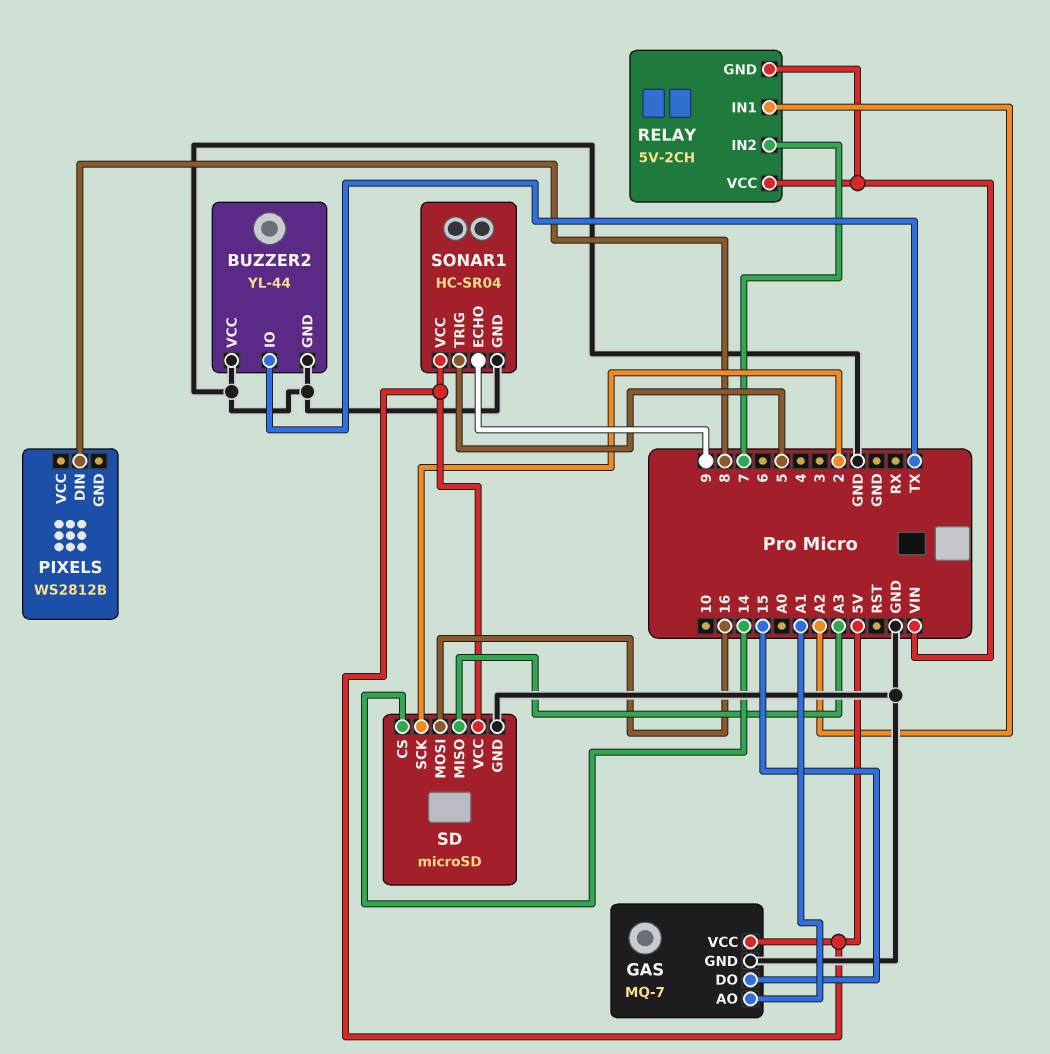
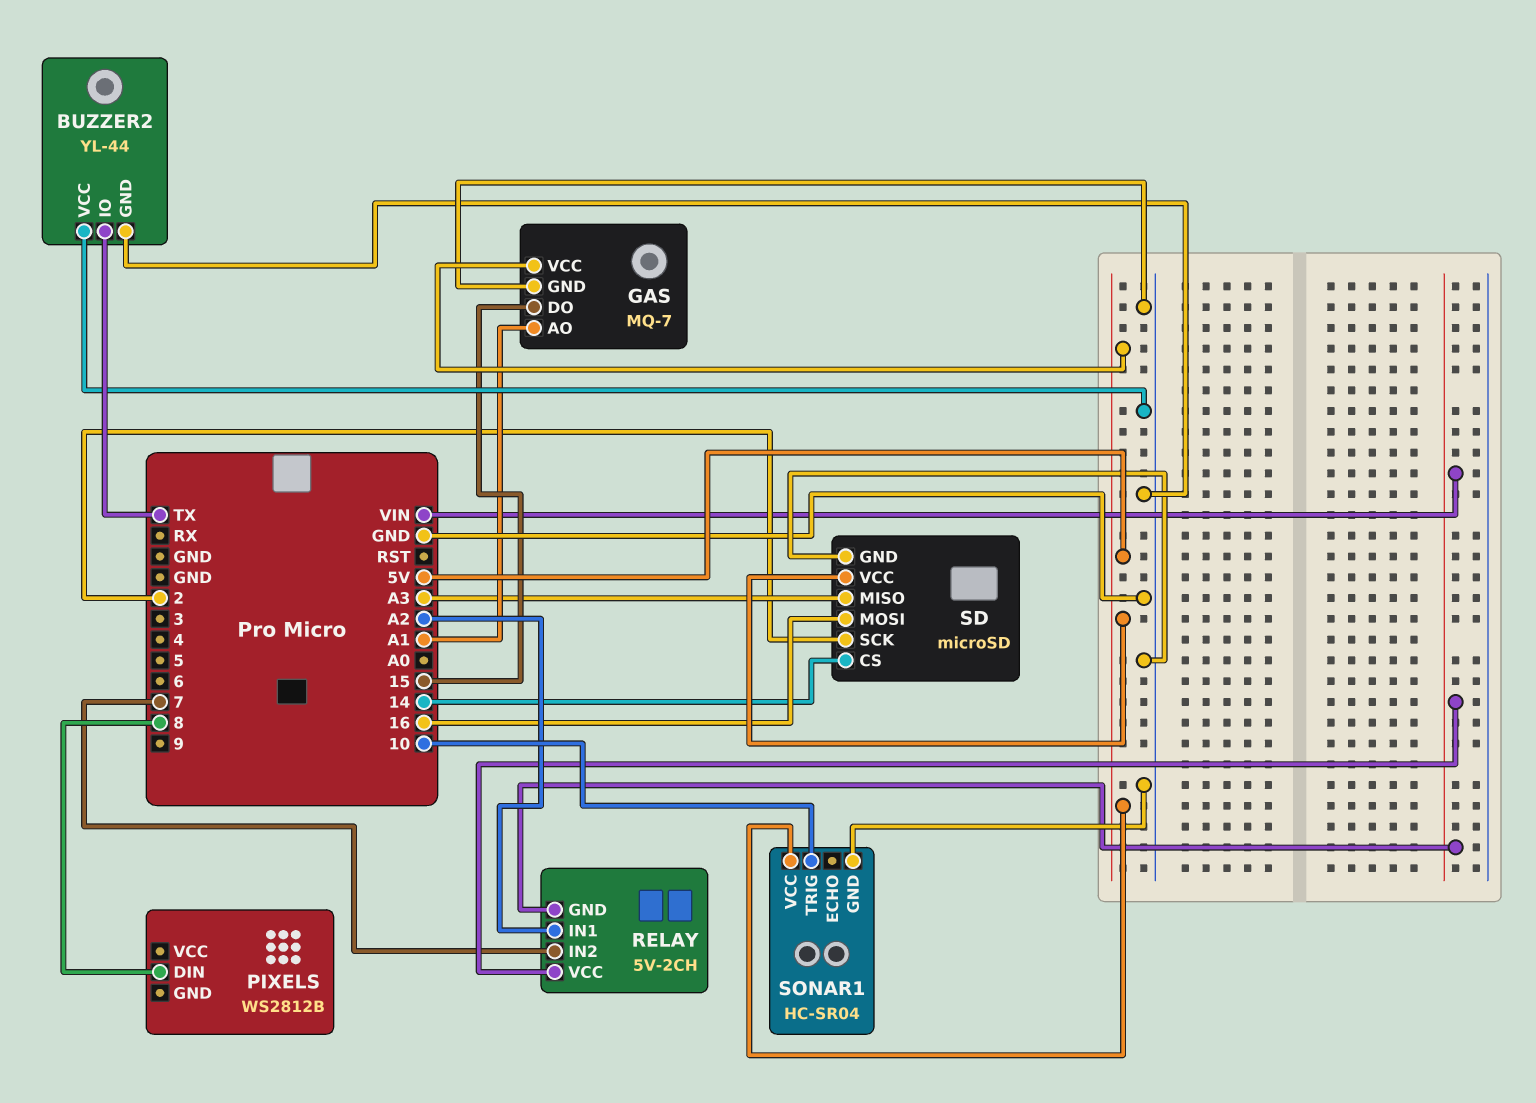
SONAR1 pin ECHO: 9 -> none
SONAR1 pin TRIG: 5 -> 10

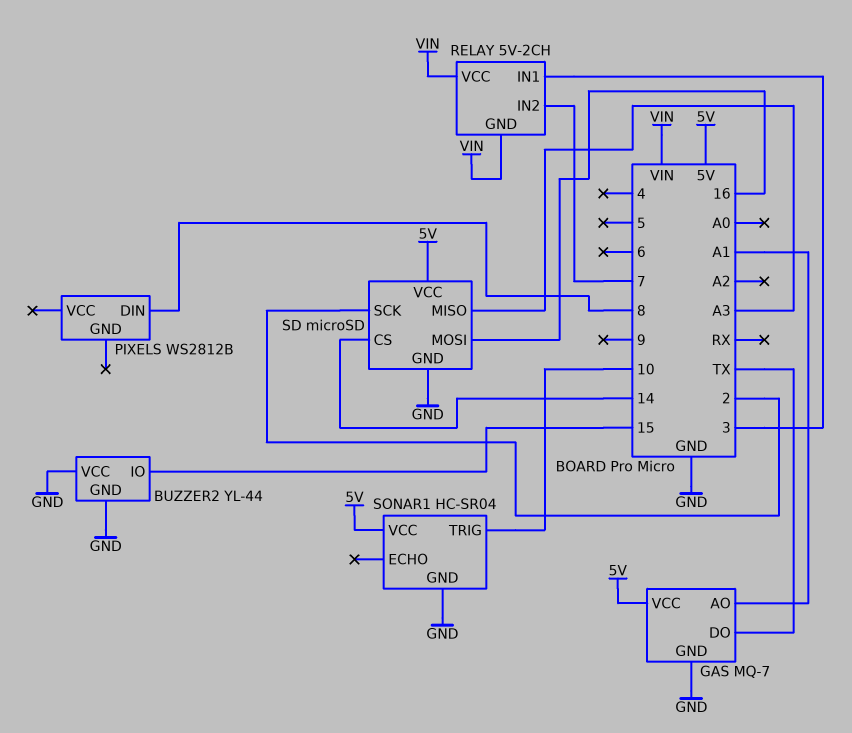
BUZZER2 pin IO: TX -> 15
GAS pin DO: 15 -> TX
RELAY pin IN1: A2 -> 3

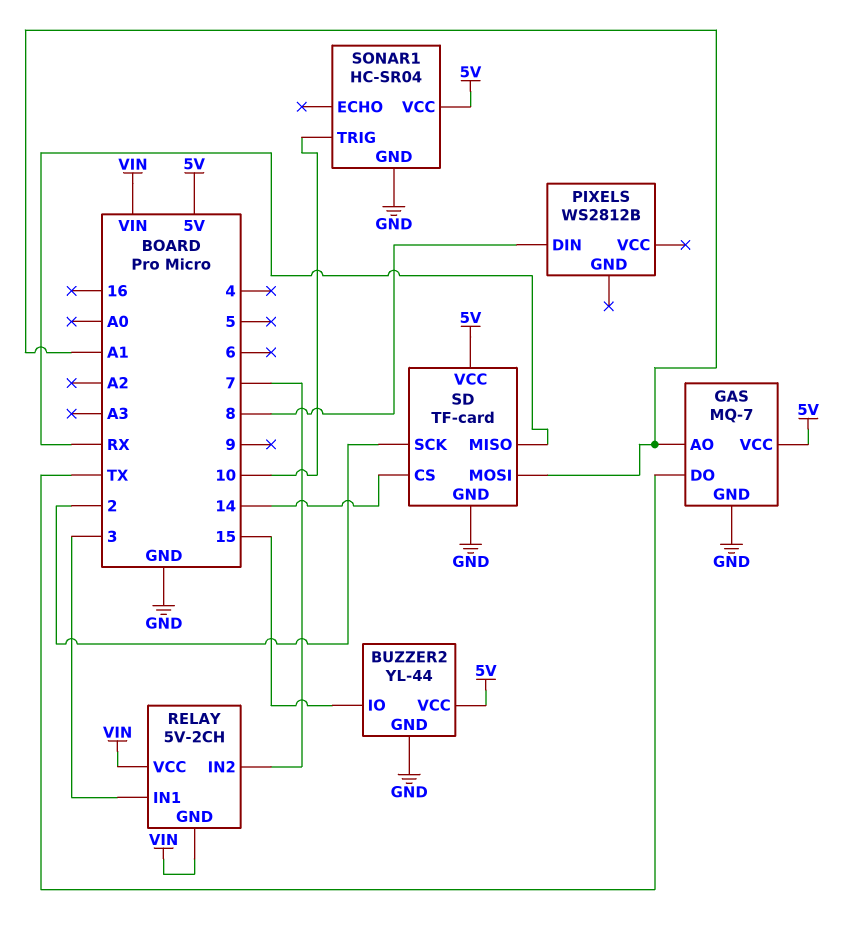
BUZZER2 pin VCC: GND -> 5V
SD: microSD -> TF-card
SD pin MISO: A3 -> RX
SD pin MOSI: 16 -> A1

